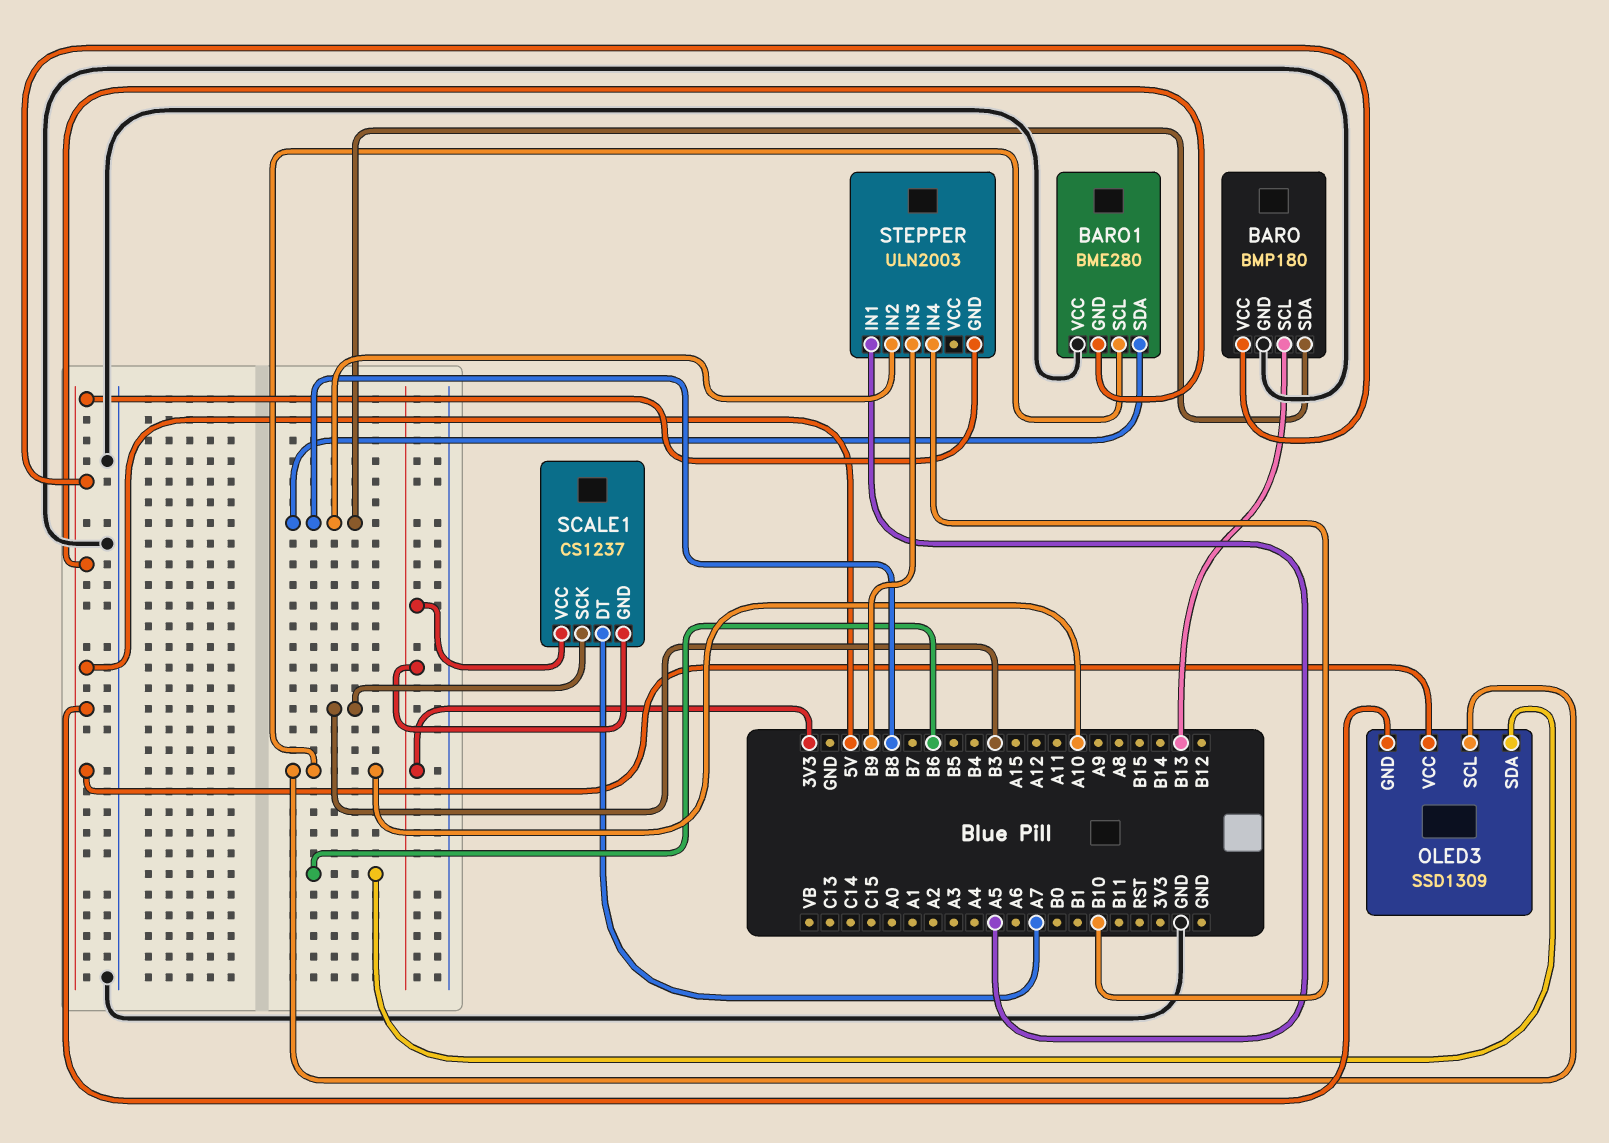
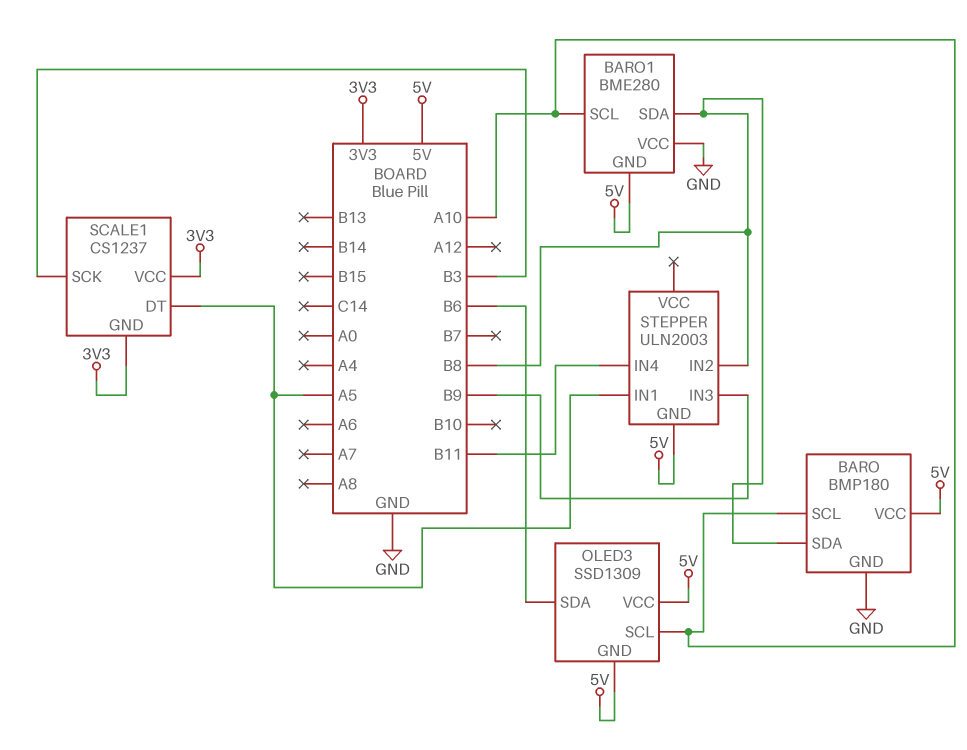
BARO pin SCL: B13 -> A10
SCALE1 pin DT: A7 -> A5
STEPPER pin IN4: B10 -> B11

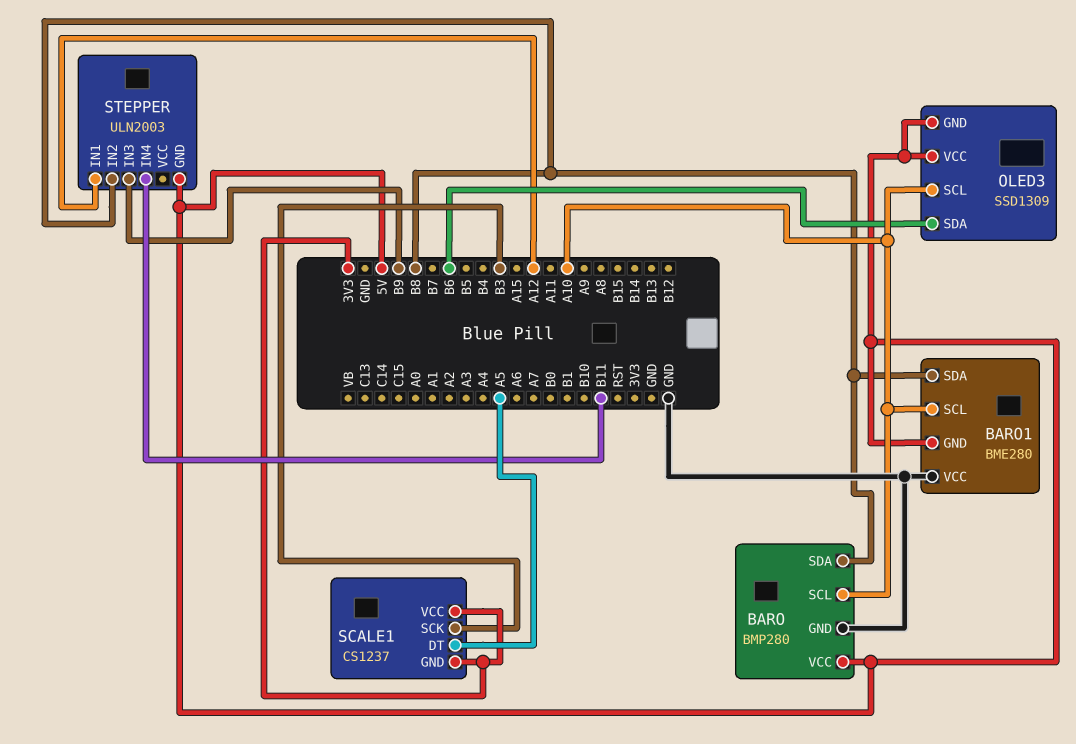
BARO: BMP180 -> BMP280
STEPPER pin IN1: A5 -> A12

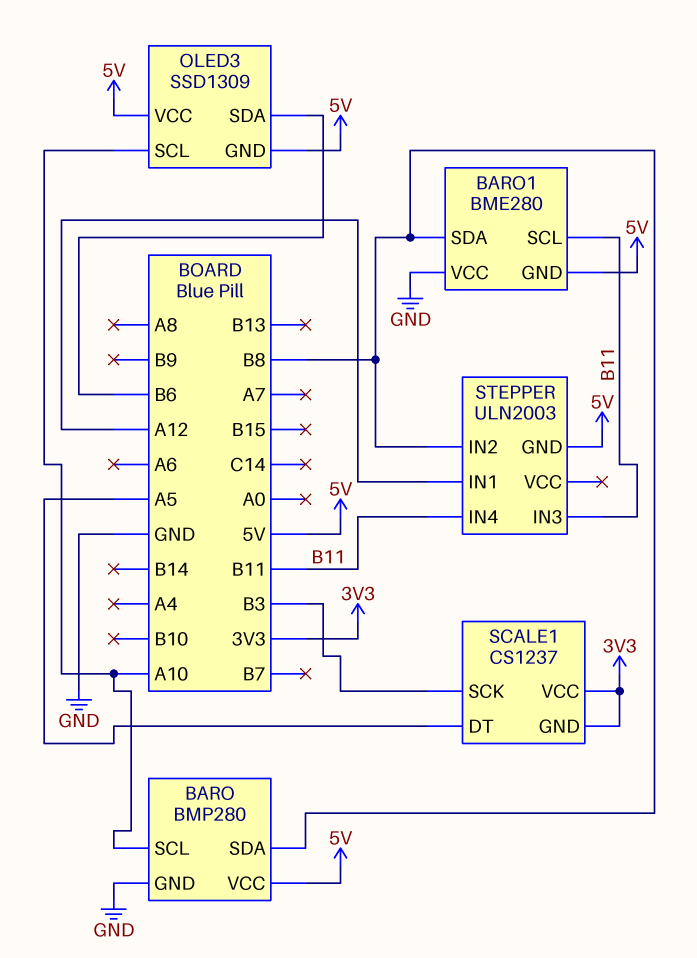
BARO1 pin SCL: A10 -> B11
STEPPER pin IN3: B9 -> B11

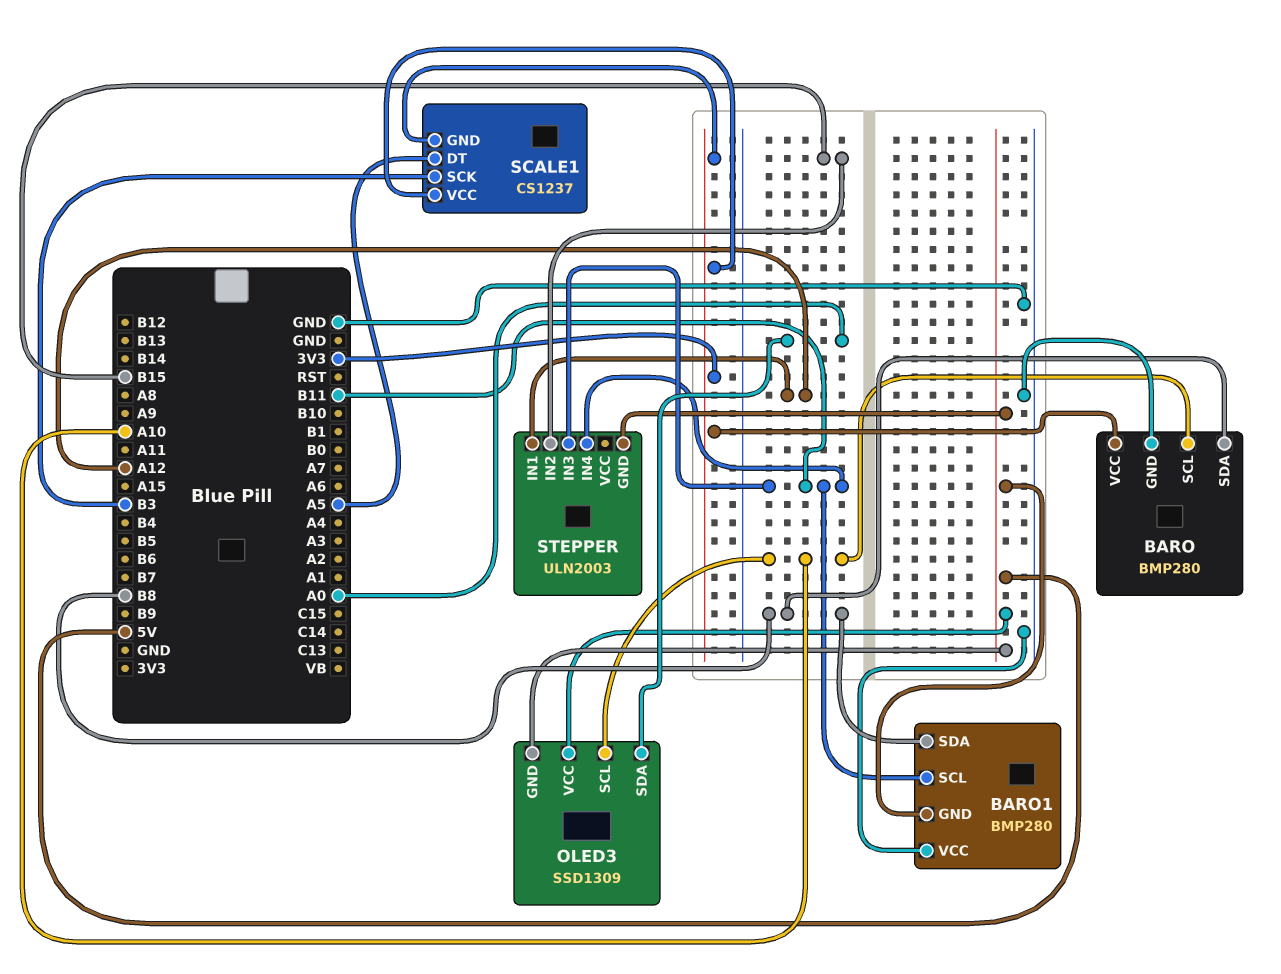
BARO pin VCC: 5V -> 3V3
BARO1: BME280 -> BMP280
OLED3 pin SDA: B6 -> A0
STEPPER pin IN2: B8 -> B15

